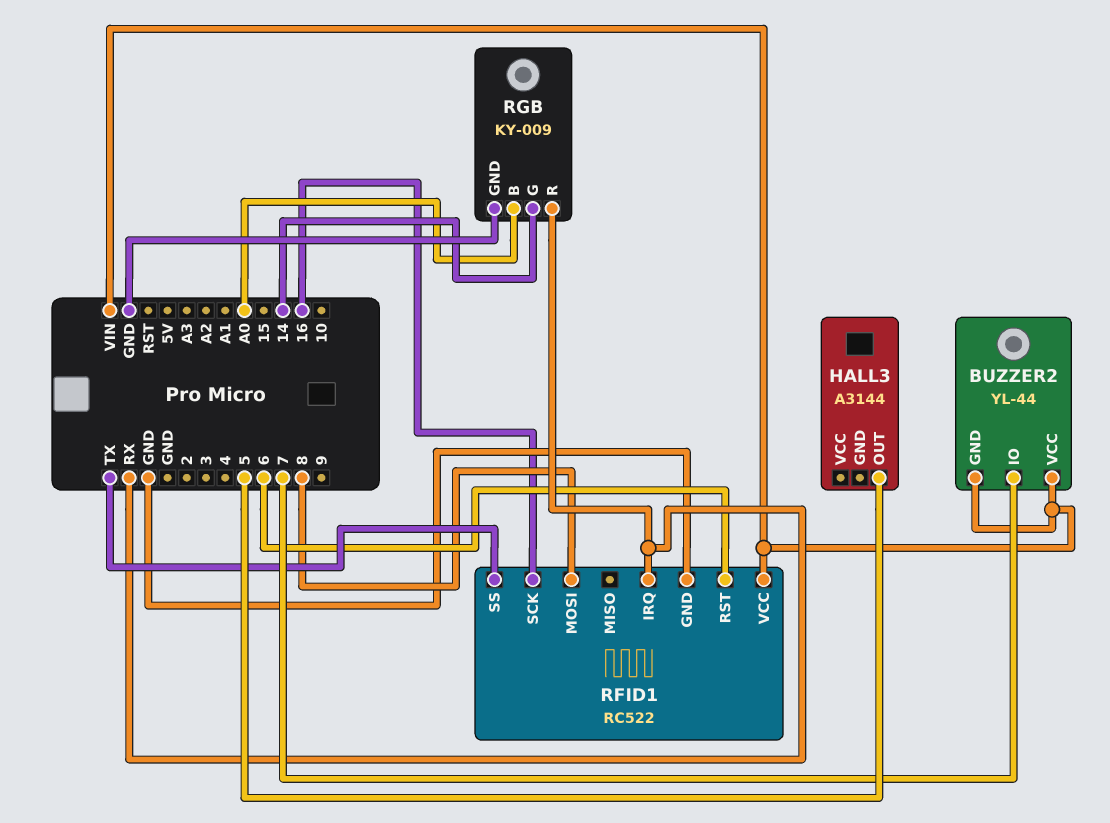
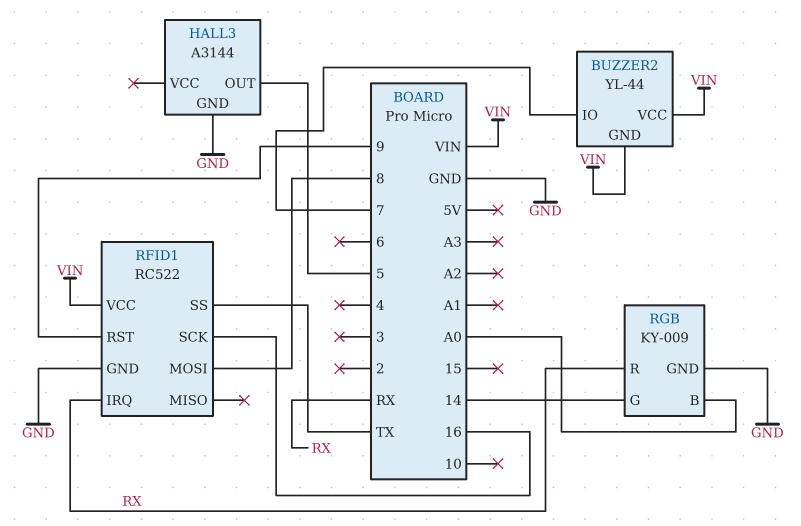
HALL3 pin GND: none -> GND
RFID1 pin RST: 6 -> 9

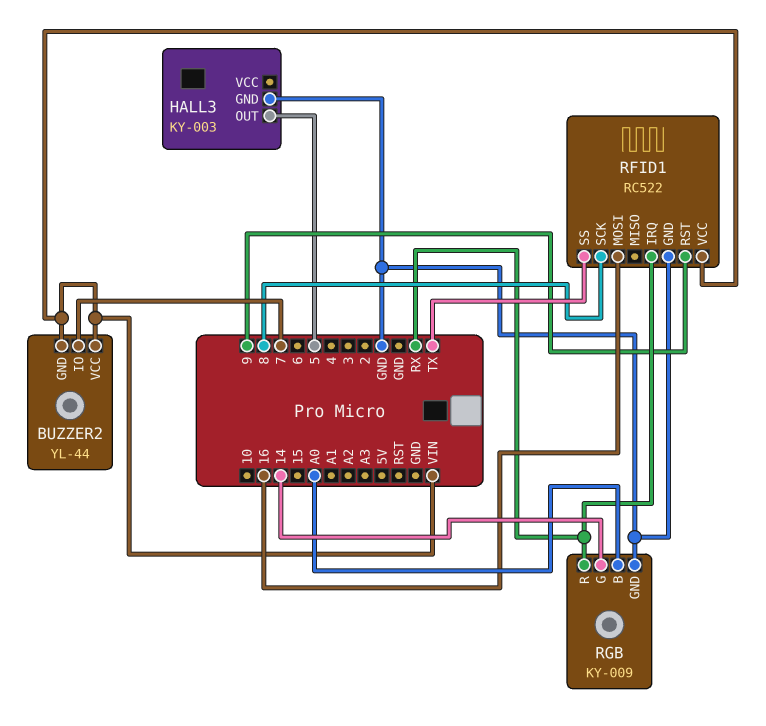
HALL3: A3144 -> KY-003
RFID1 pin MOSI: 8 -> 16
RFID1 pin SCK: 16 -> 8

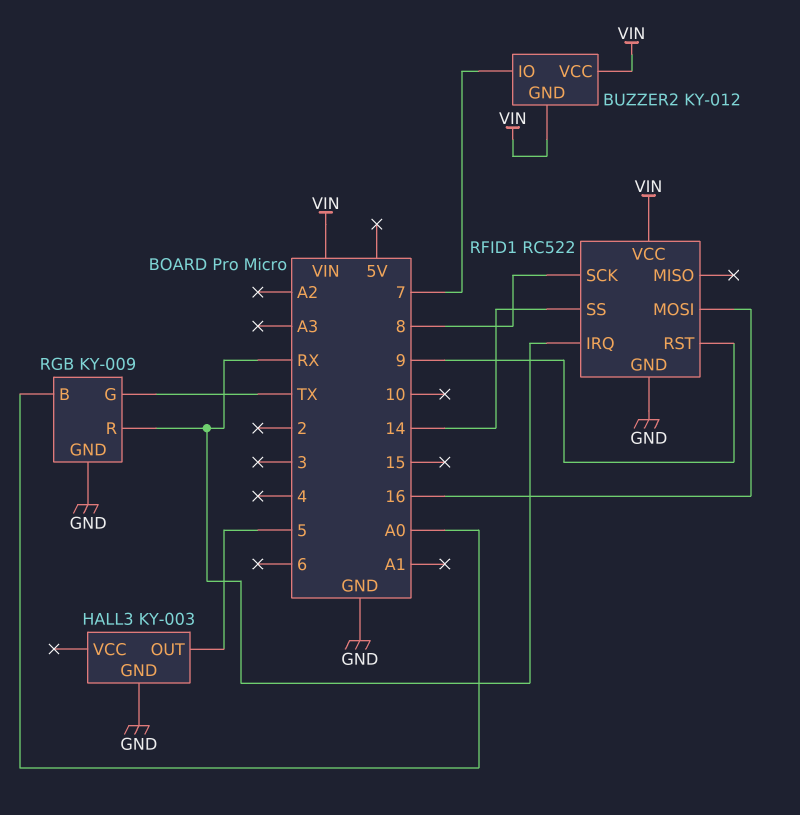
BUZZER2: YL-44 -> KY-012
RFID1 pin SS: TX -> 14
RGB pin G: 14 -> TX

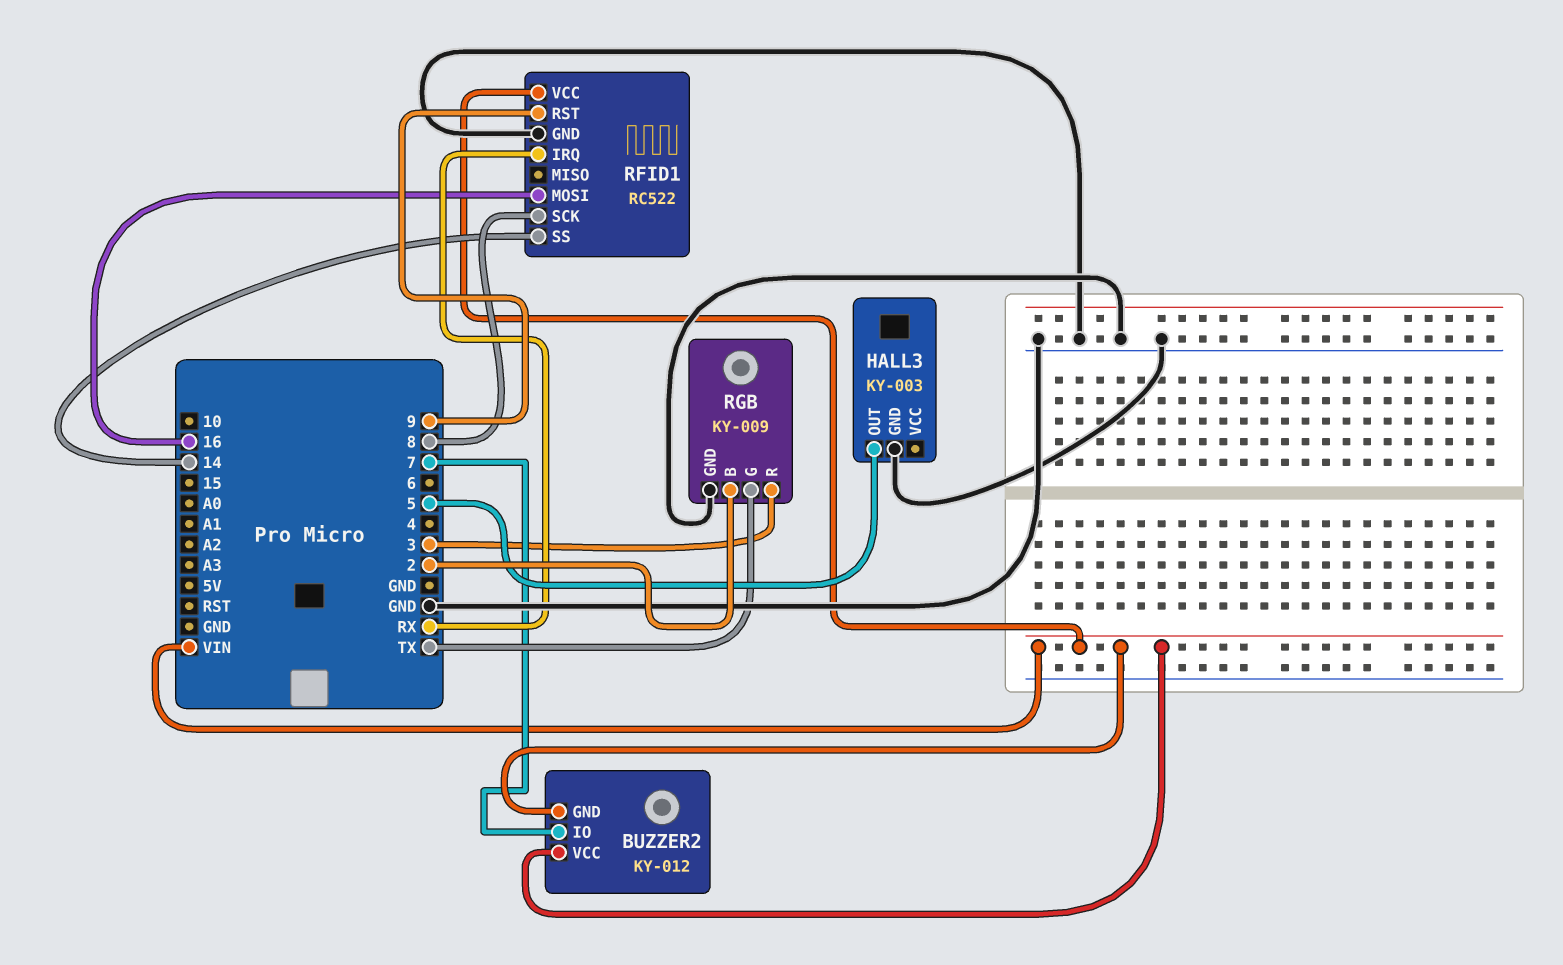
RGB pin B: A0 -> 2
RGB pin R: RX -> 3

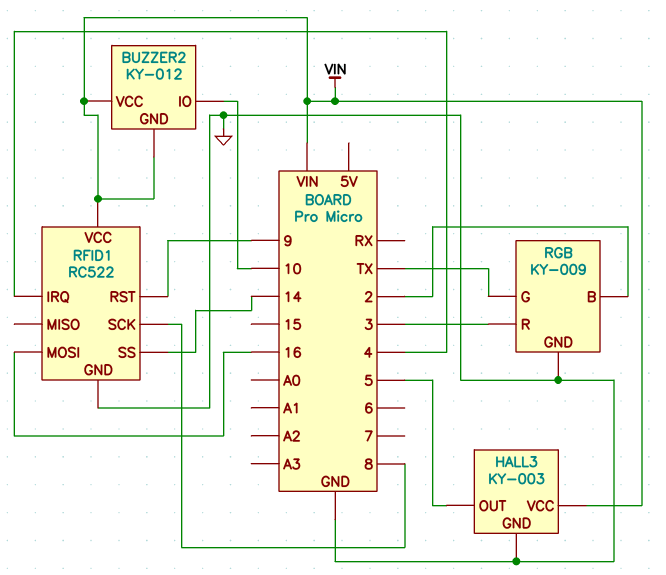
BUZZER2 pin IO: 7 -> 10
HALL3 pin VCC: none -> VIN
RFID1 pin IRQ: RX -> 4

